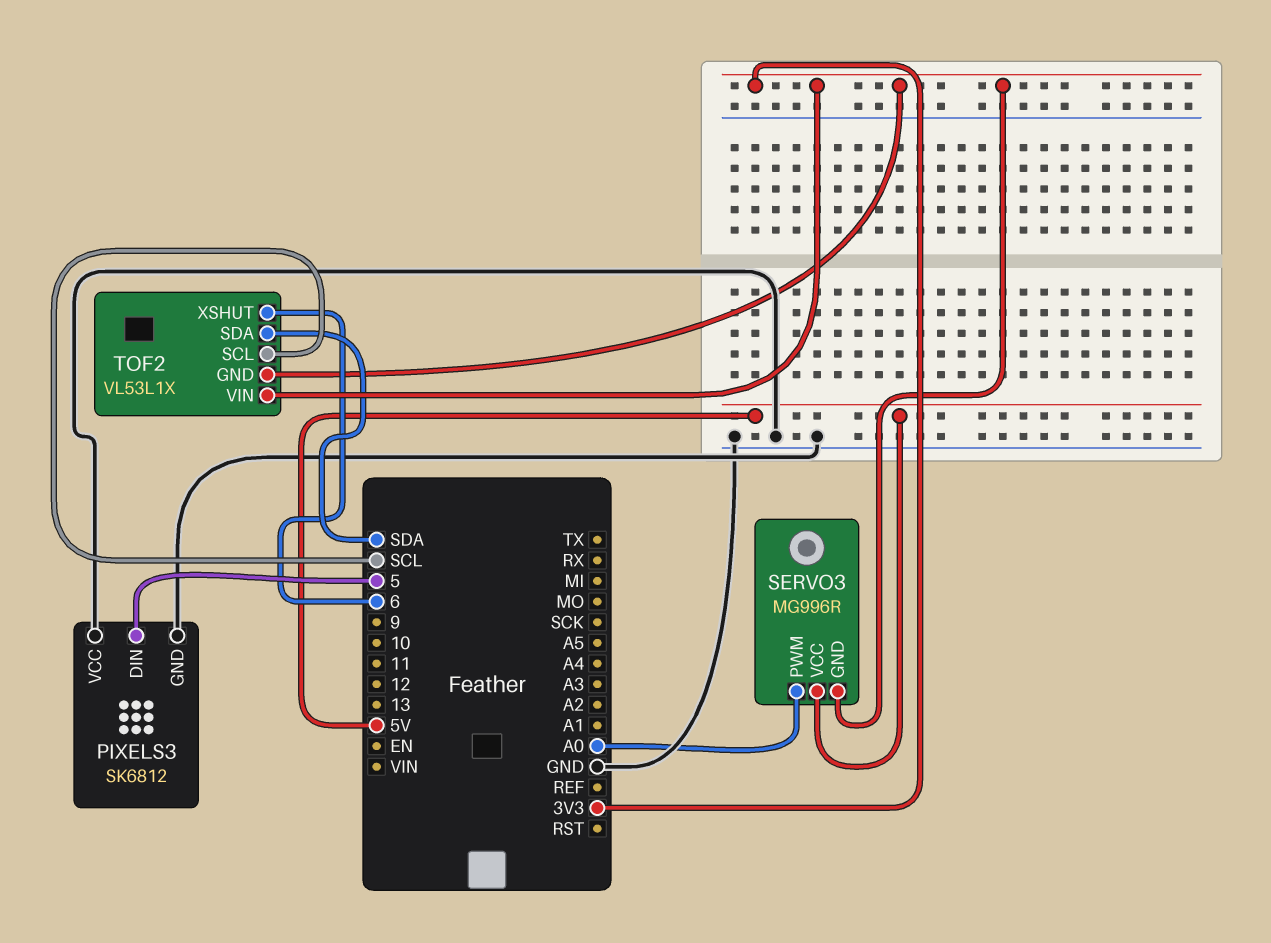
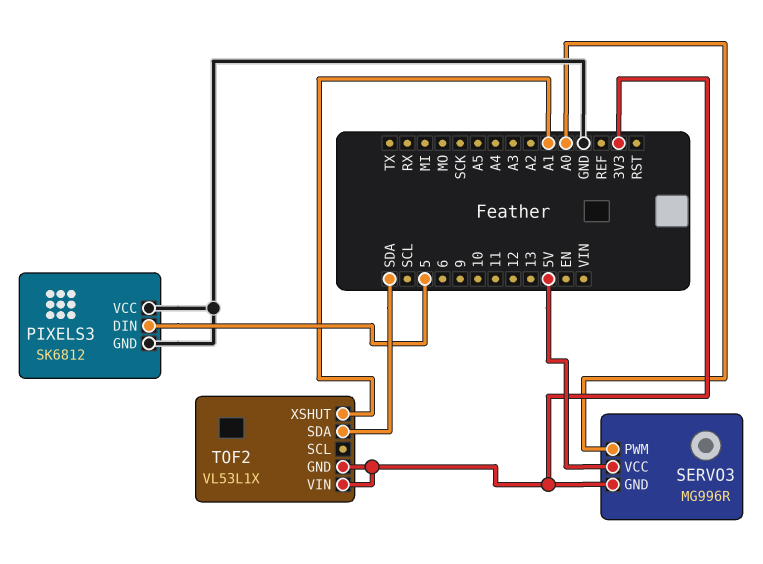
TOF2 pin SCL: SCL -> none
TOF2 pin XSHUT: 6 -> A1

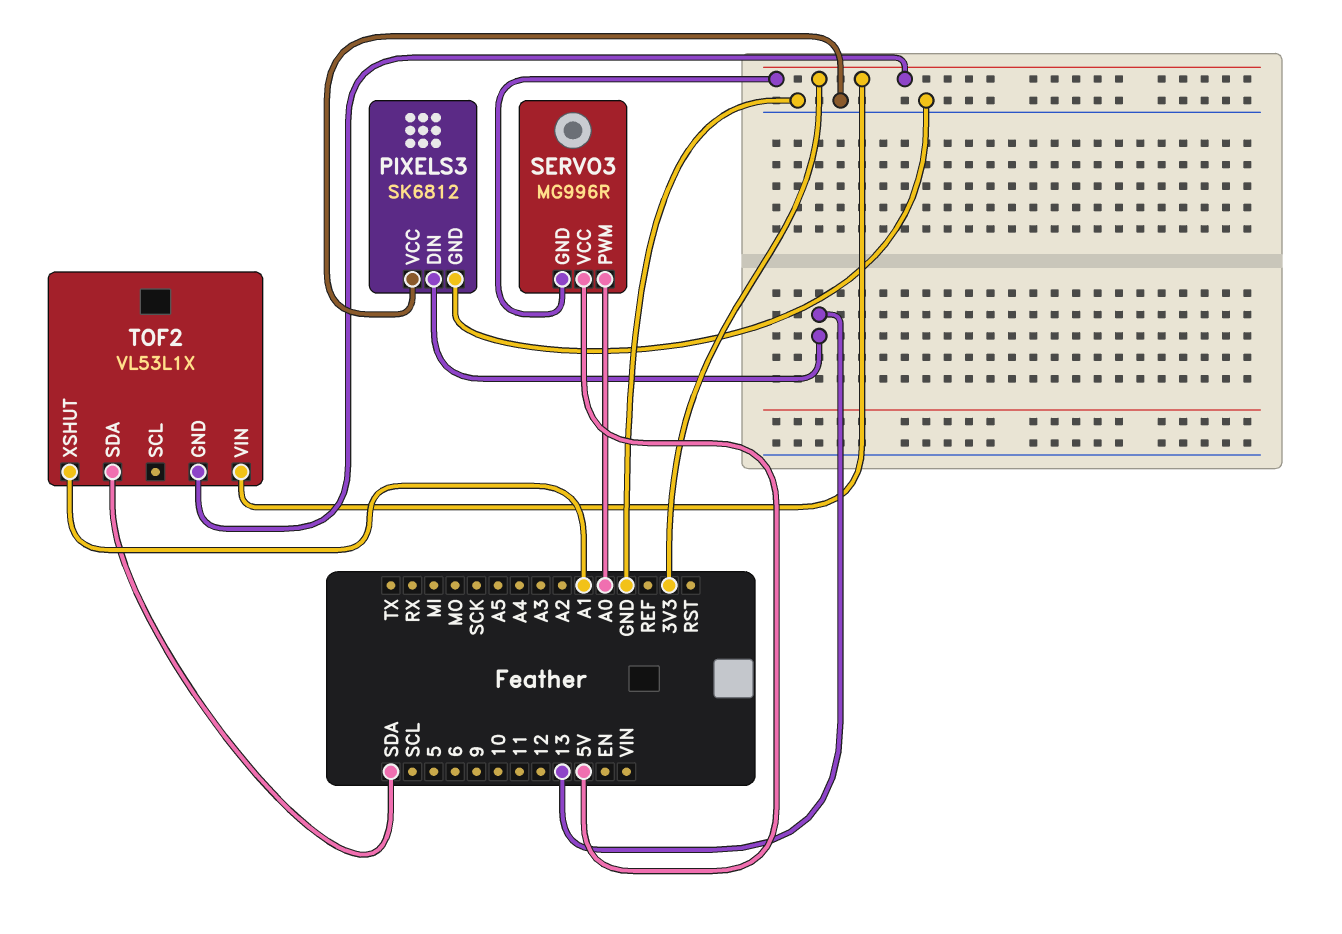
PIXELS3 pin DIN: 5 -> 13

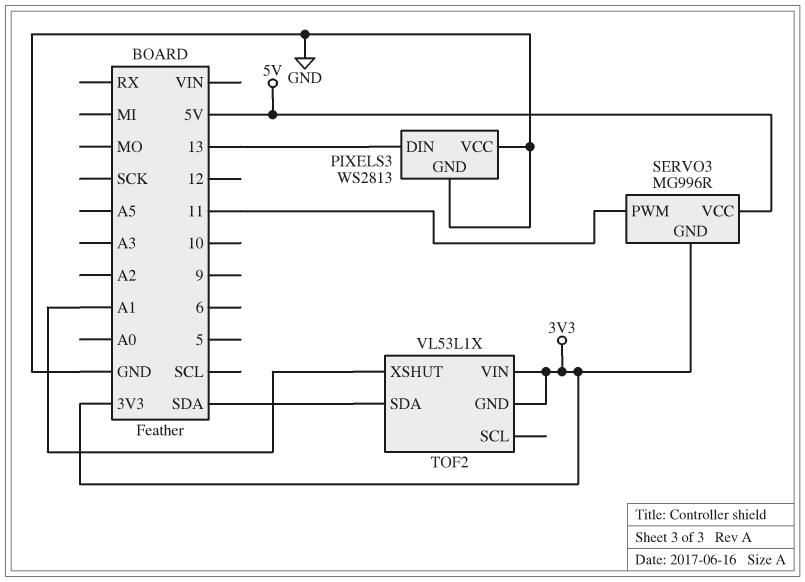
PIXELS3: SK6812 -> WS2813
SERVO3 pin PWM: A0 -> 11

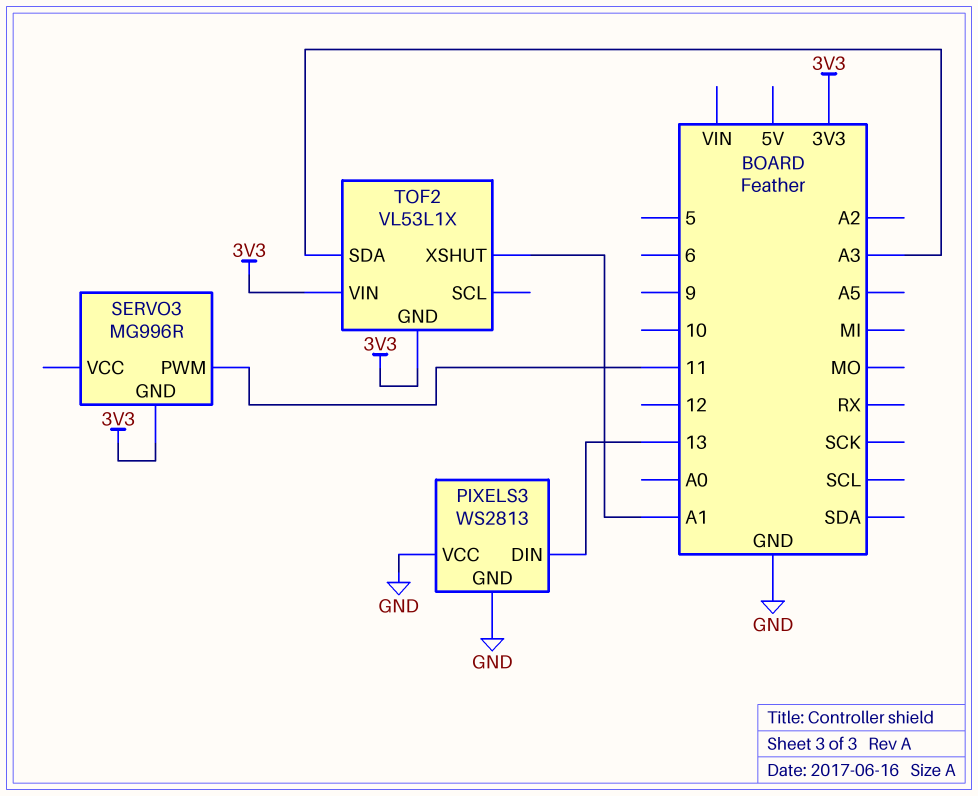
SERVO3 pin VCC: 5V -> none
TOF2 pin SDA: SDA -> A3

